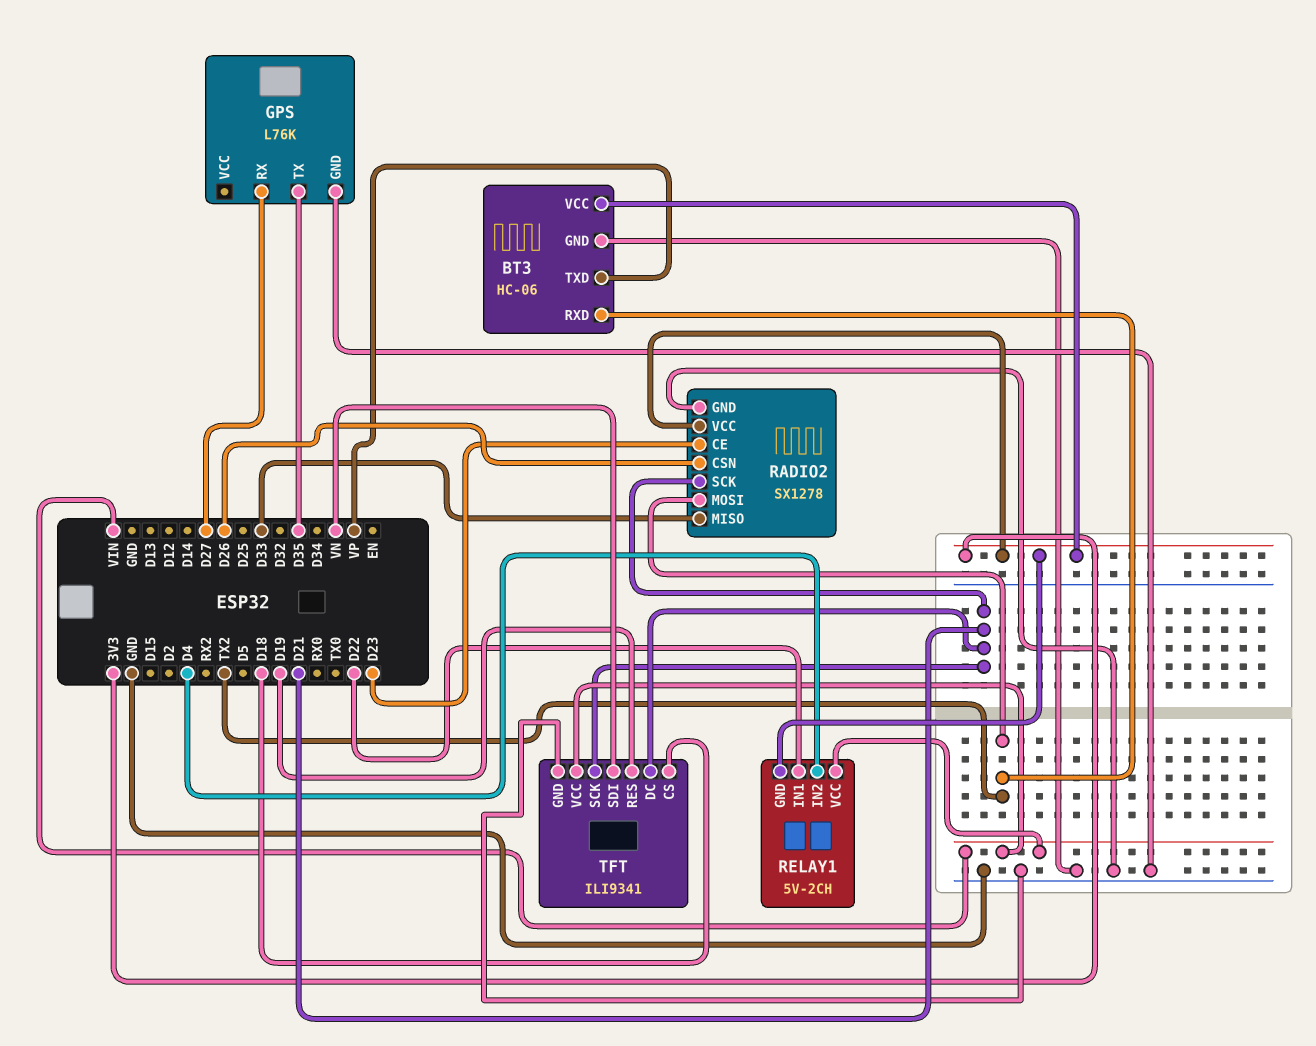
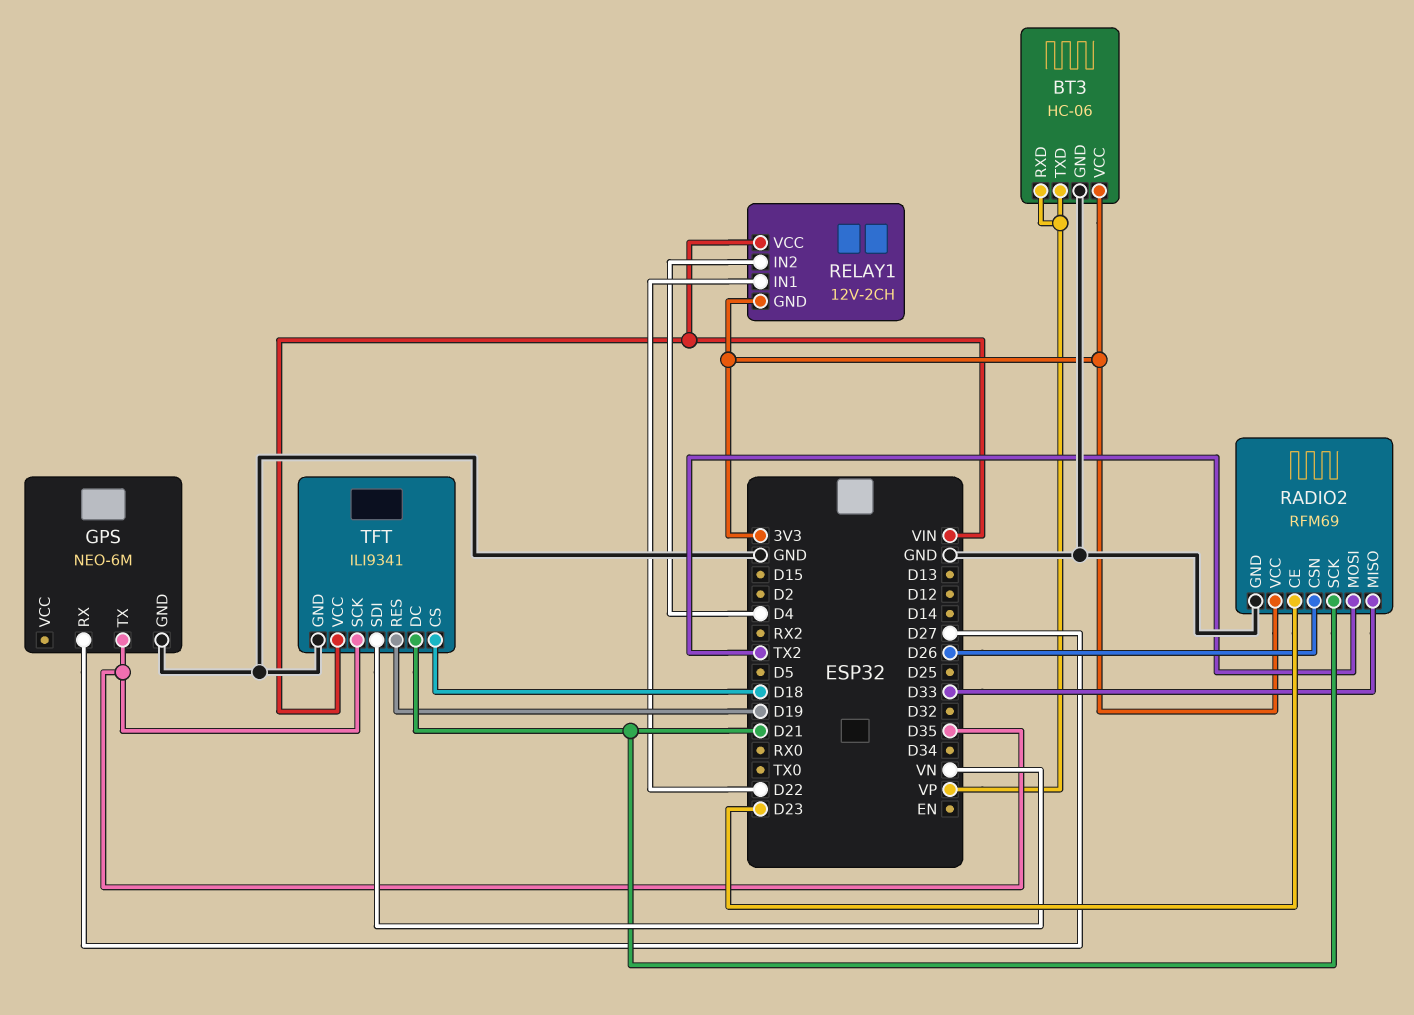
BT3 pin RXD: TX2 -> VP
GPS: L76K -> NEO-6M
RADIO2: SX1278 -> RFM69
RELAY1: 5V-2CH -> 12V-2CH
TFT pin SCK: D21 -> D35

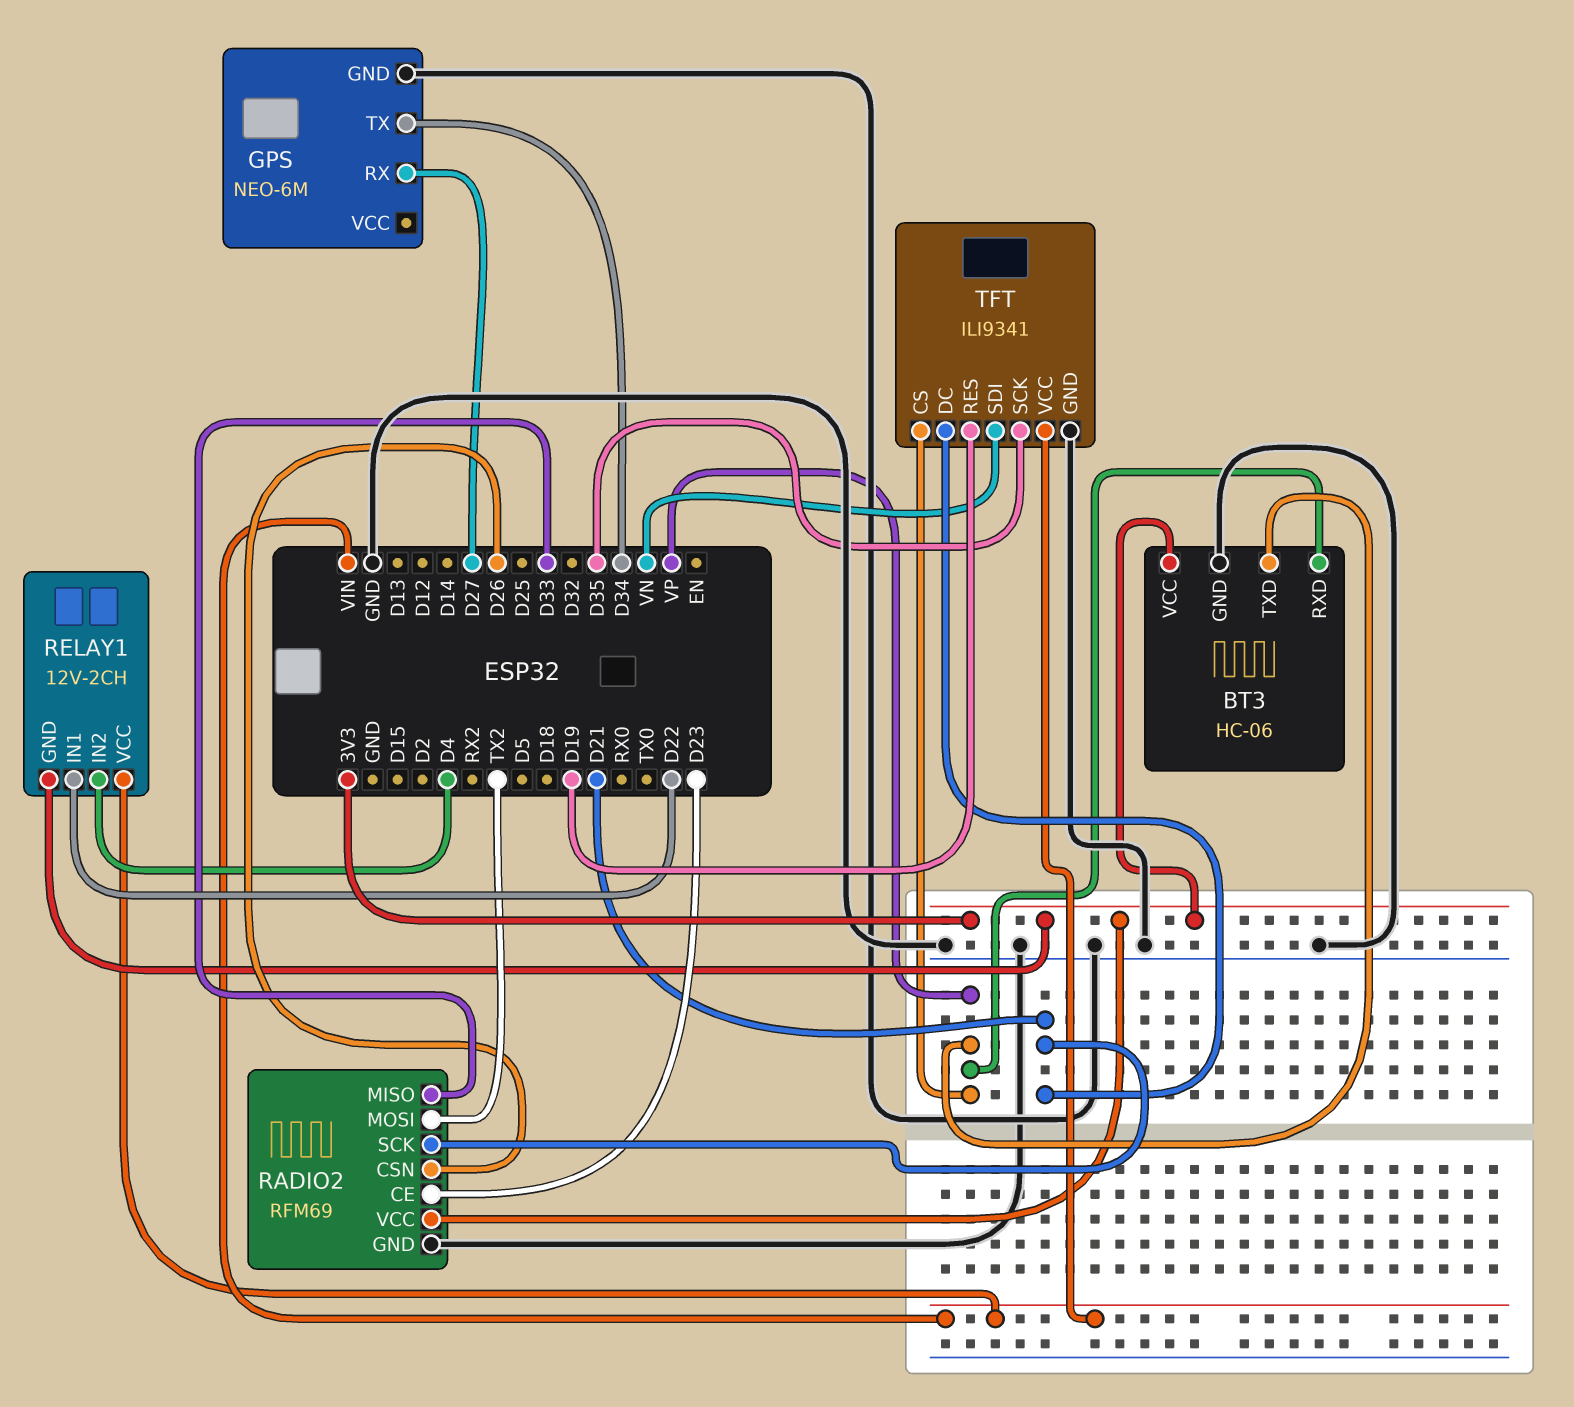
GPS pin TX: D35 -> D34
TFT pin CS: D18 -> VP

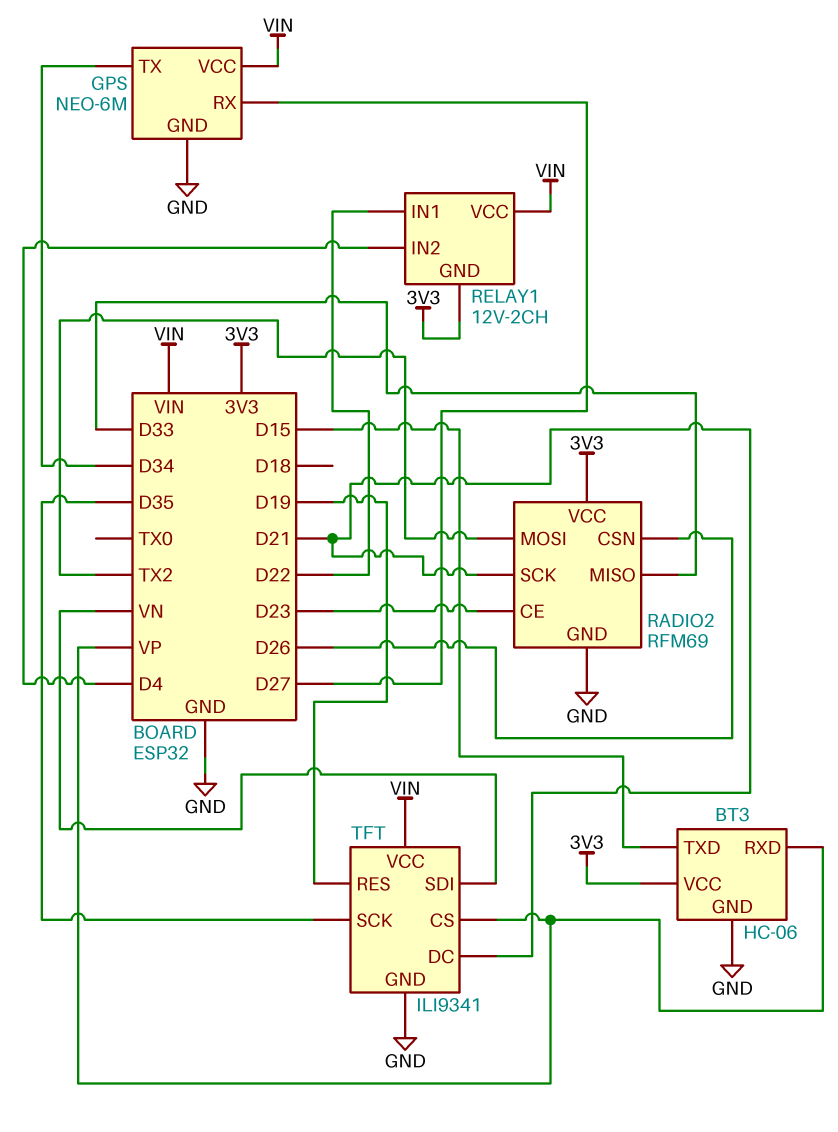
BT3 pin TXD: VP -> D15
GPS pin VCC: none -> VIN

